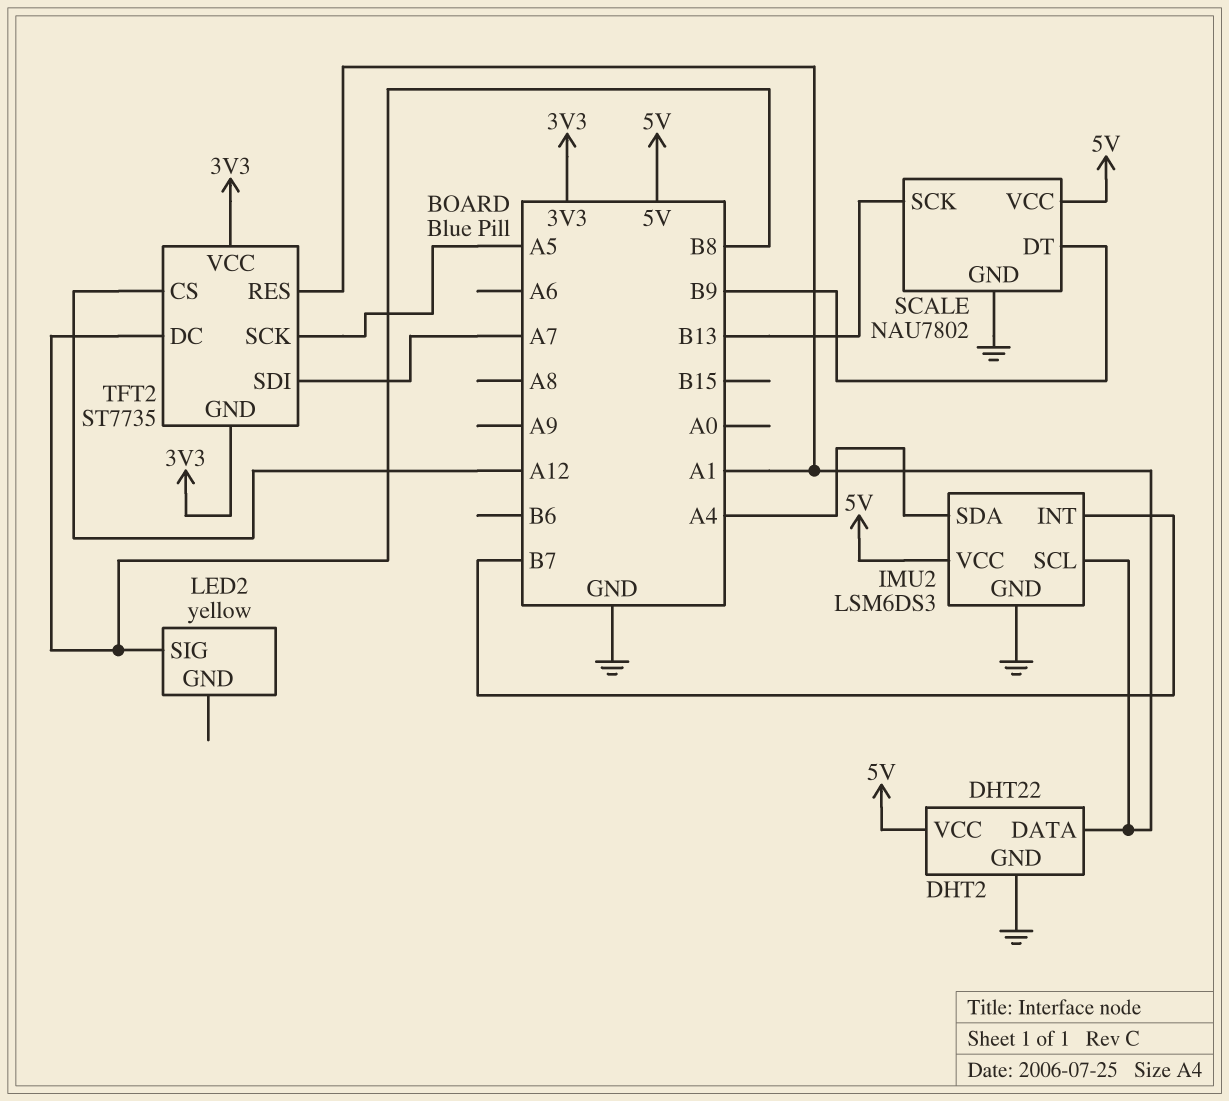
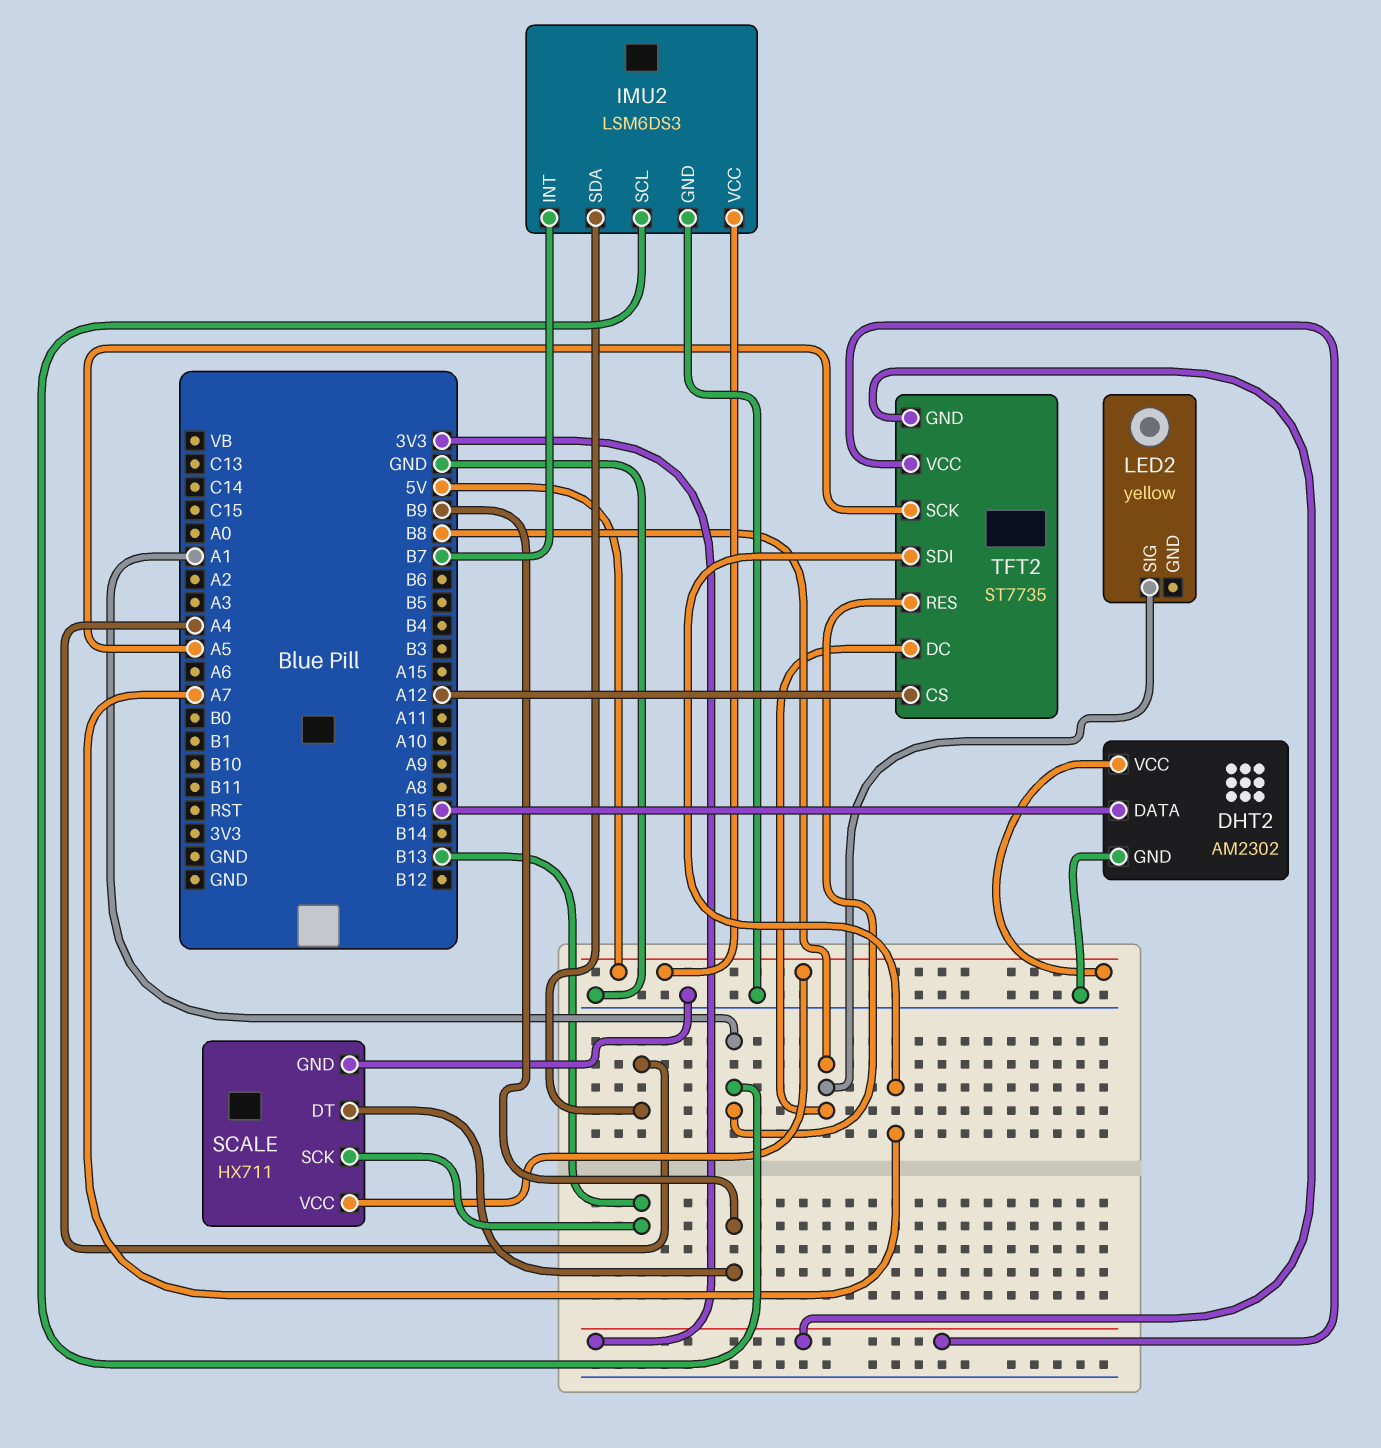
DHT2: DHT22 -> AM2302
DHT2 pin DATA: A1 -> B15
SCALE: NAU7802 -> HX711

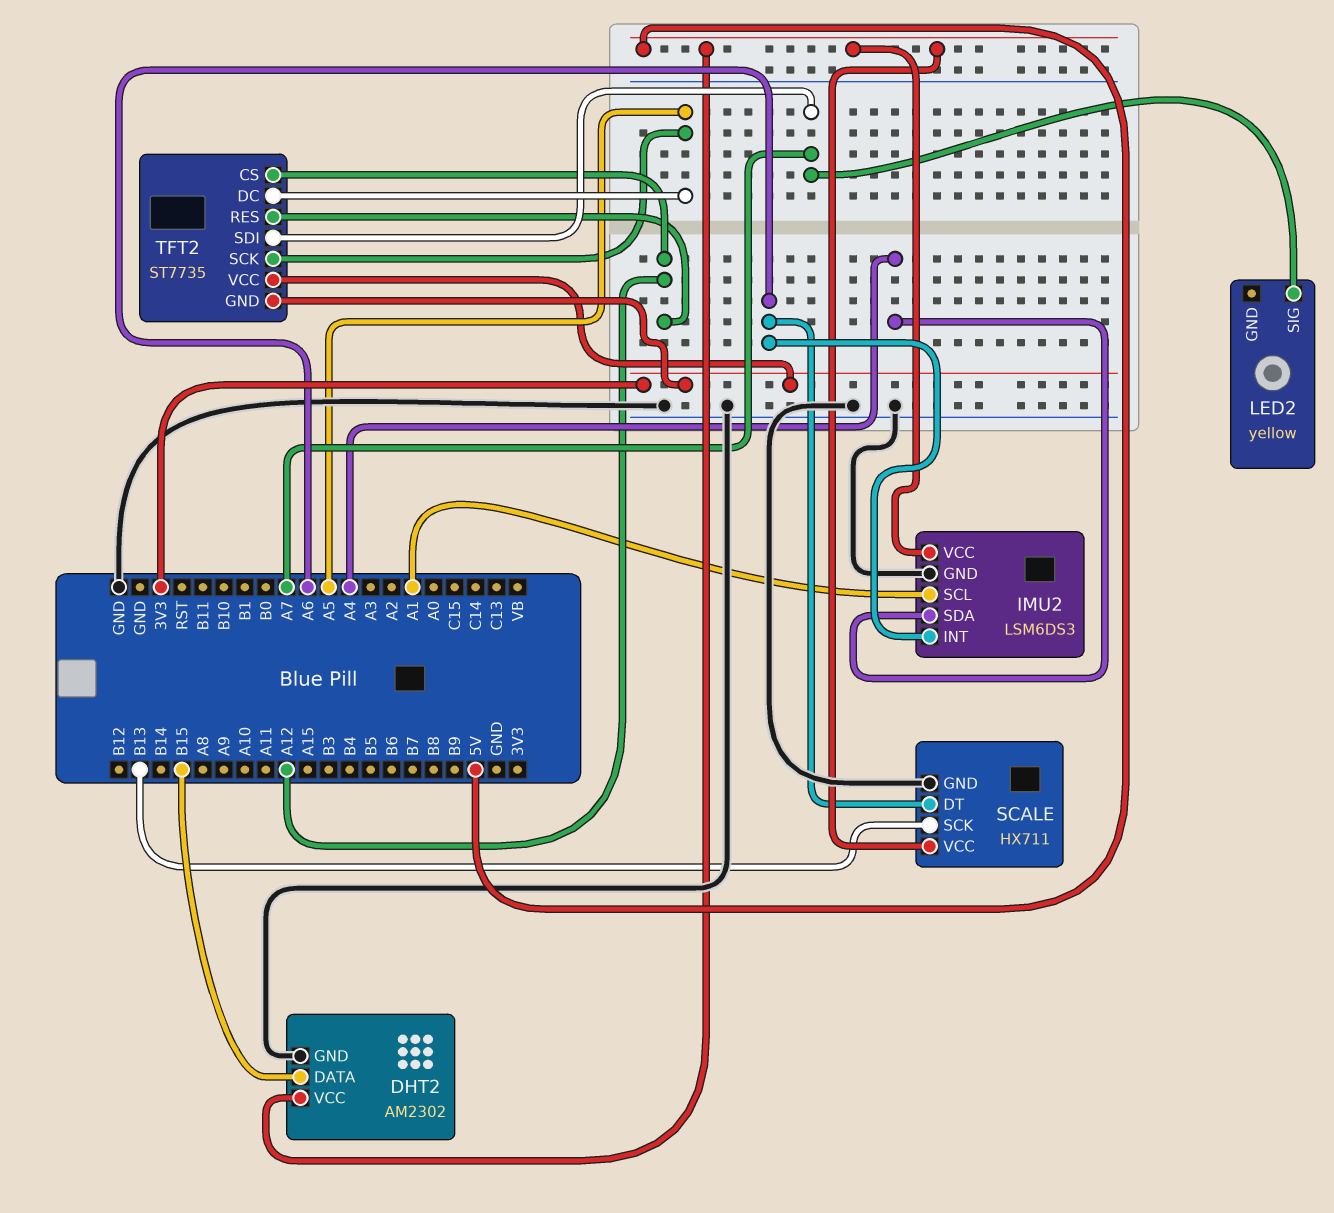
IMU2 pin INT: B7 -> A6
LED2 pin SIG: B8 -> A7
SCALE pin DT: B9 -> A6
TFT2 pin DC: B8 -> A5
TFT2 pin RES: A1 -> A12

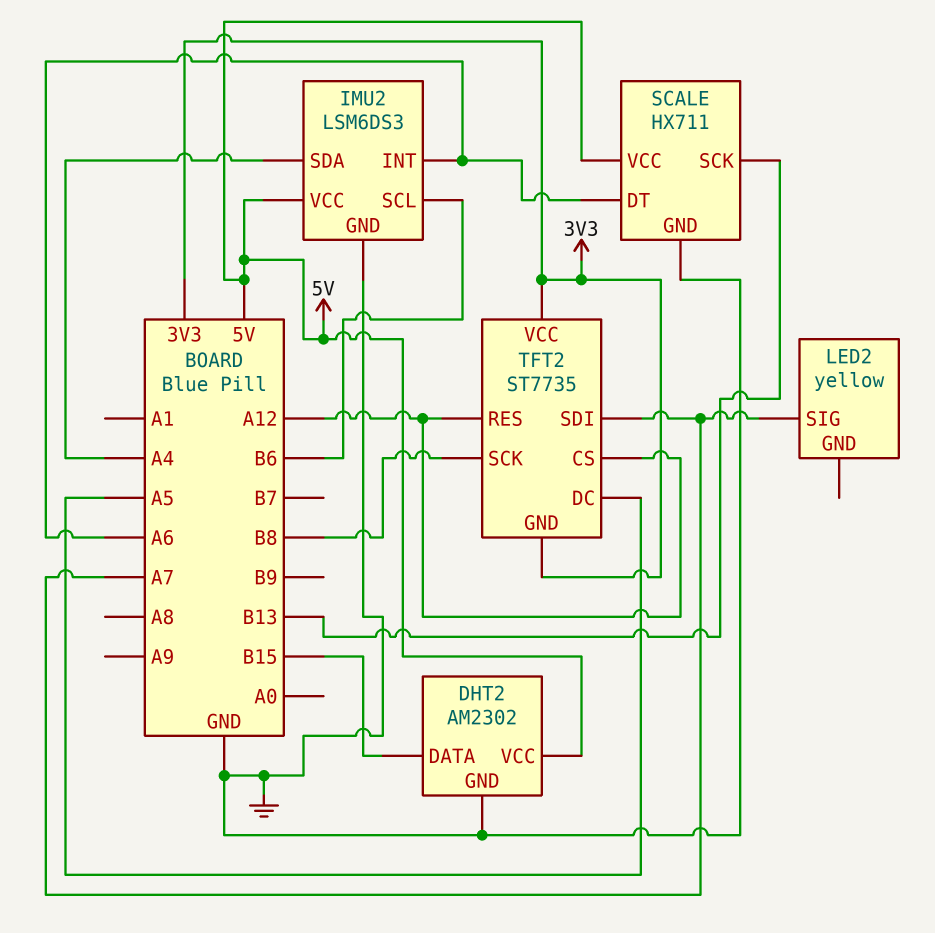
IMU2 pin SCL: A1 -> B6
TFT2 pin SCK: A5 -> B8

